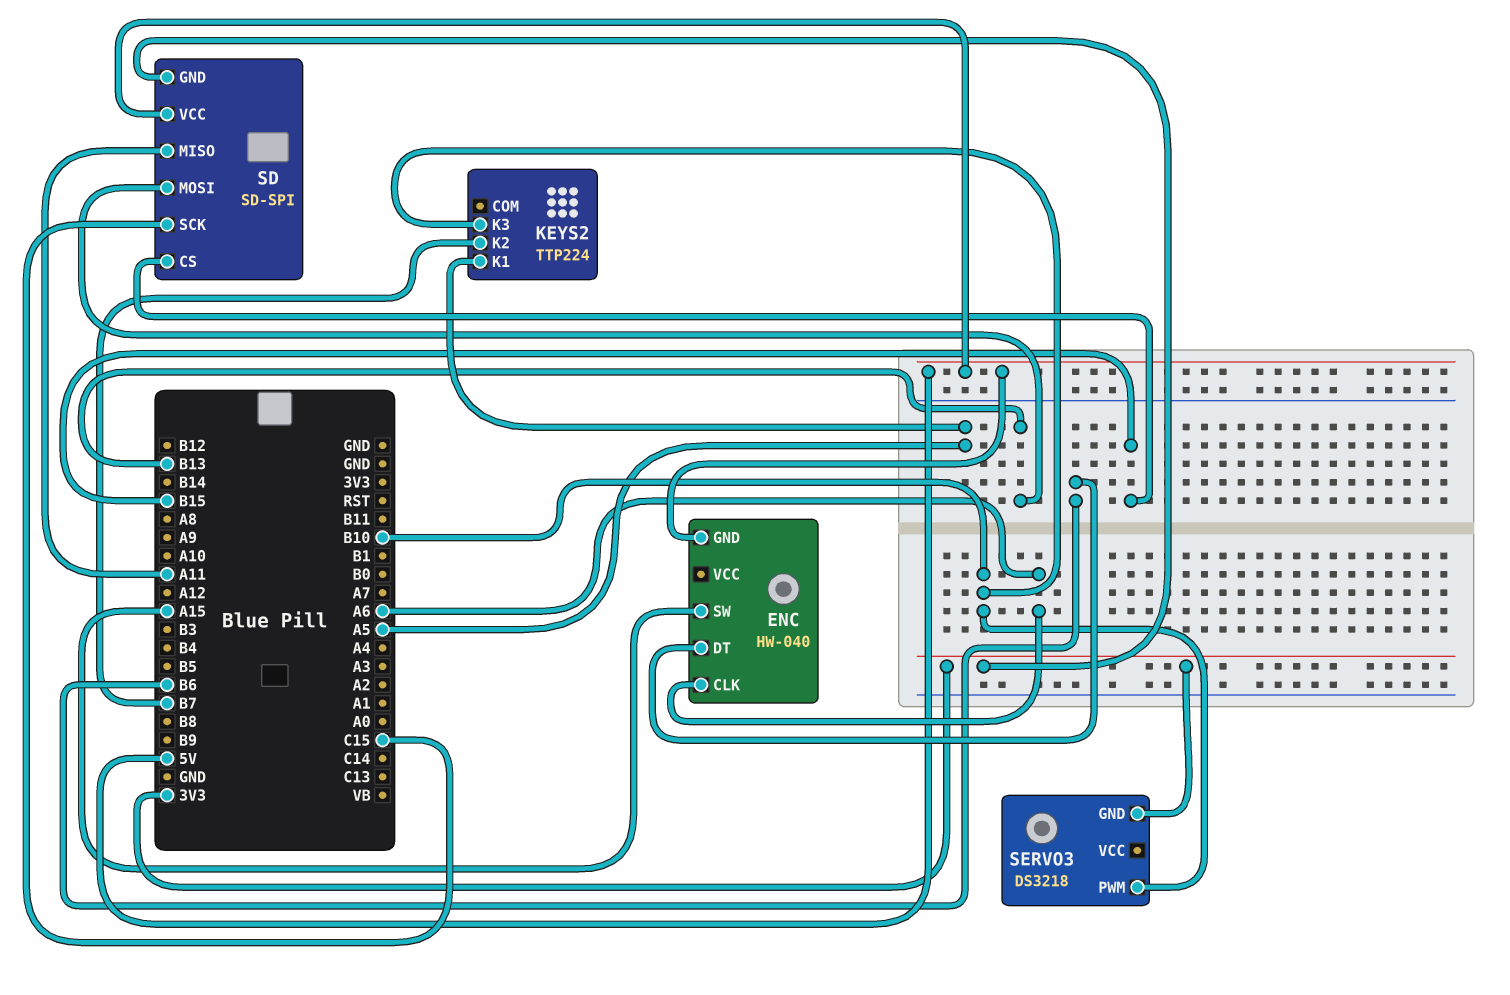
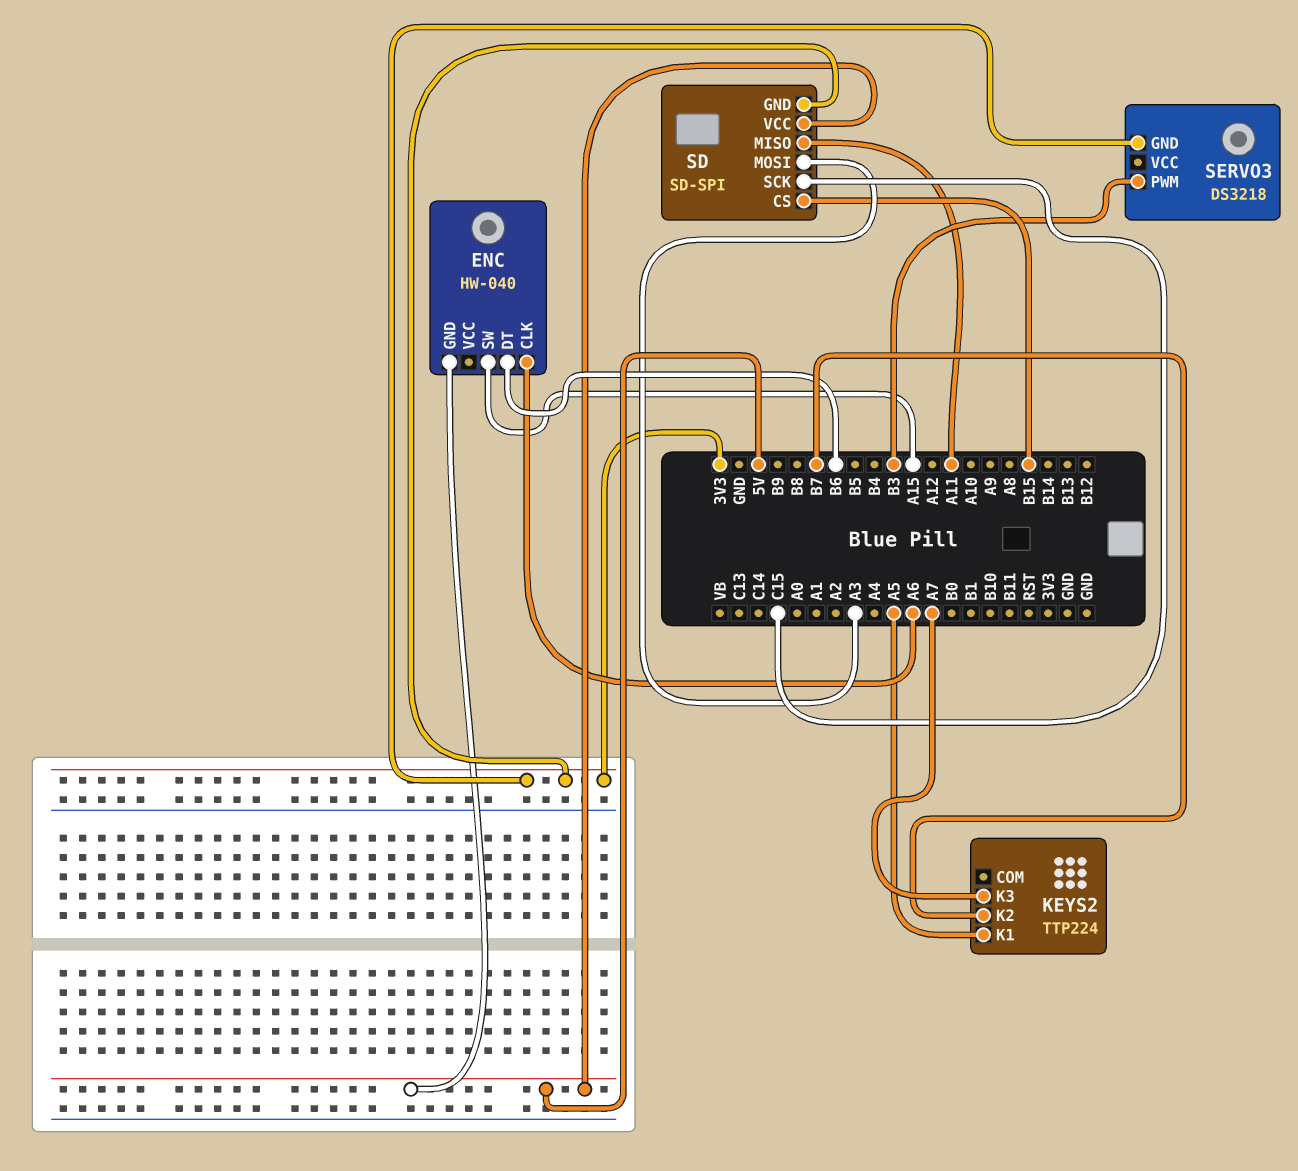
KEYS2 pin K3: B10 -> A7
SD pin MOSI: B13 -> A3
SERVO3 pin PWM: B10 -> B3

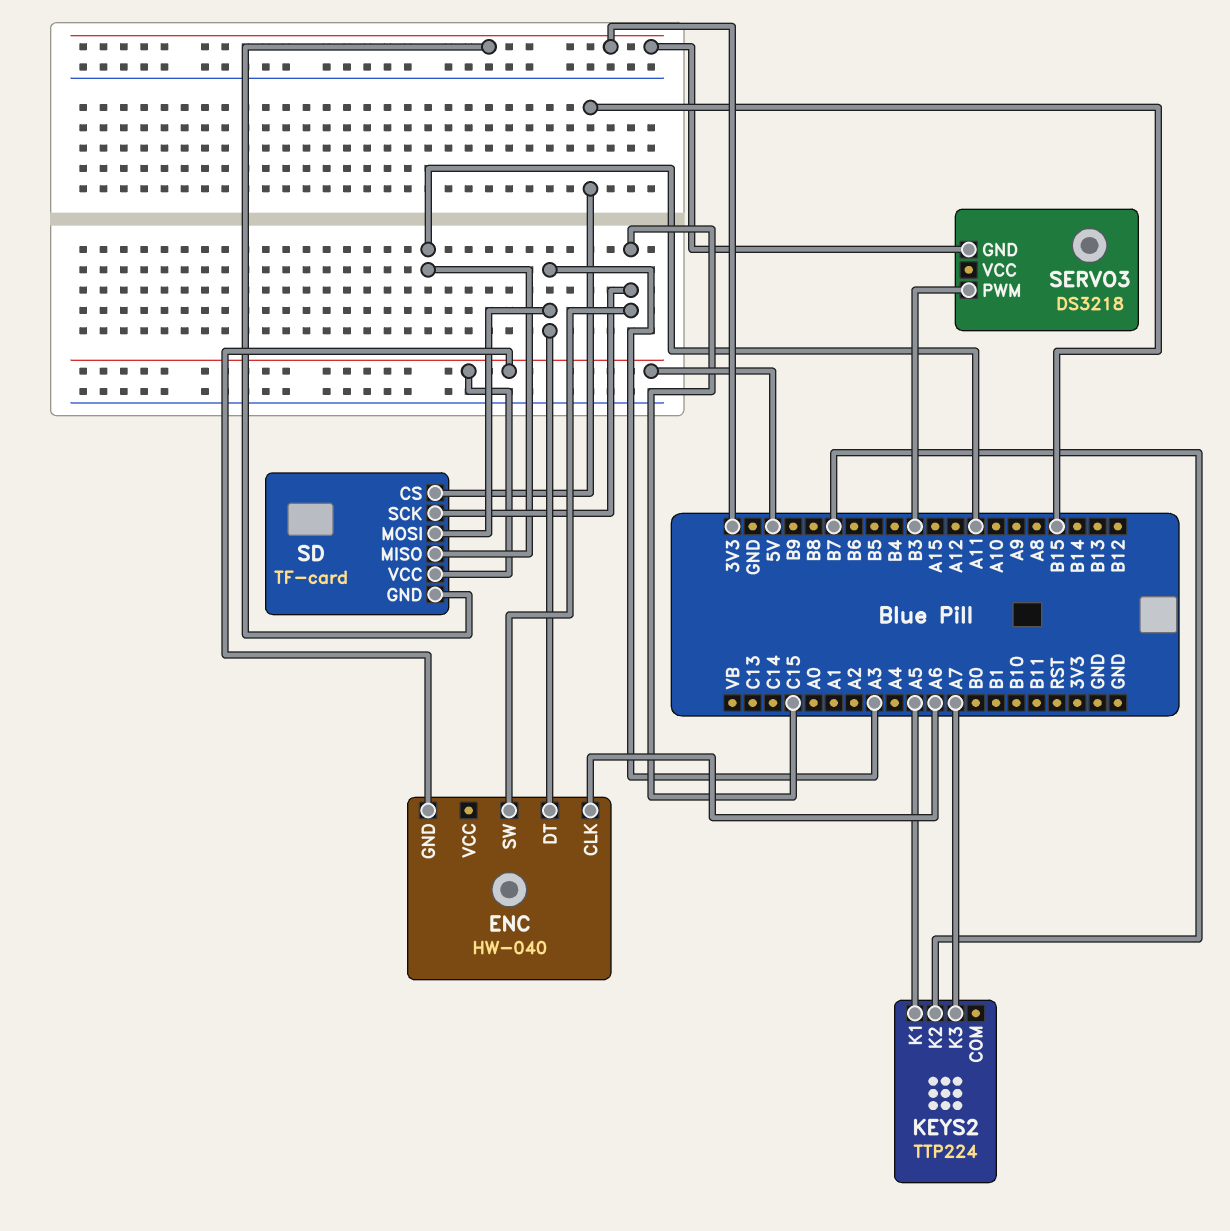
ENC pin DT: B6 -> A3
ENC pin SW: A15 -> C15
SD: SD-SPI -> TF-card

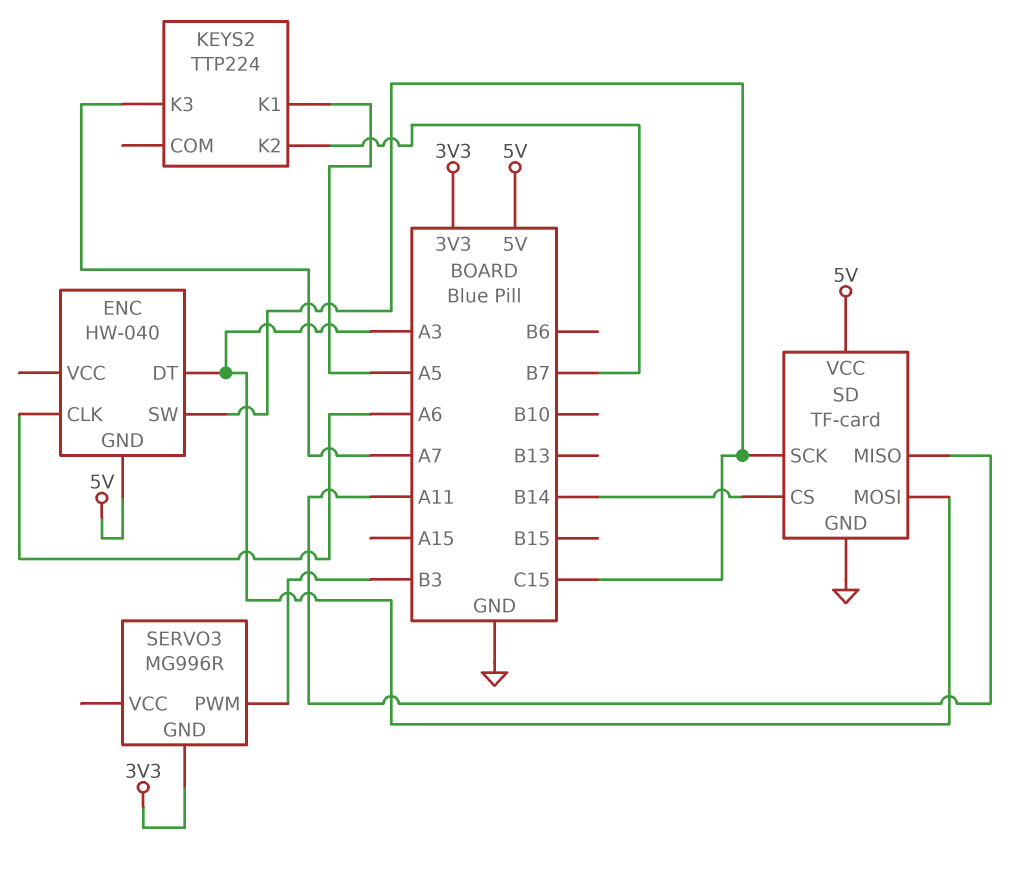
SD pin CS: B15 -> B14
SD pin GND: 3V3 -> GND
SERVO3: DS3218 -> MG996R

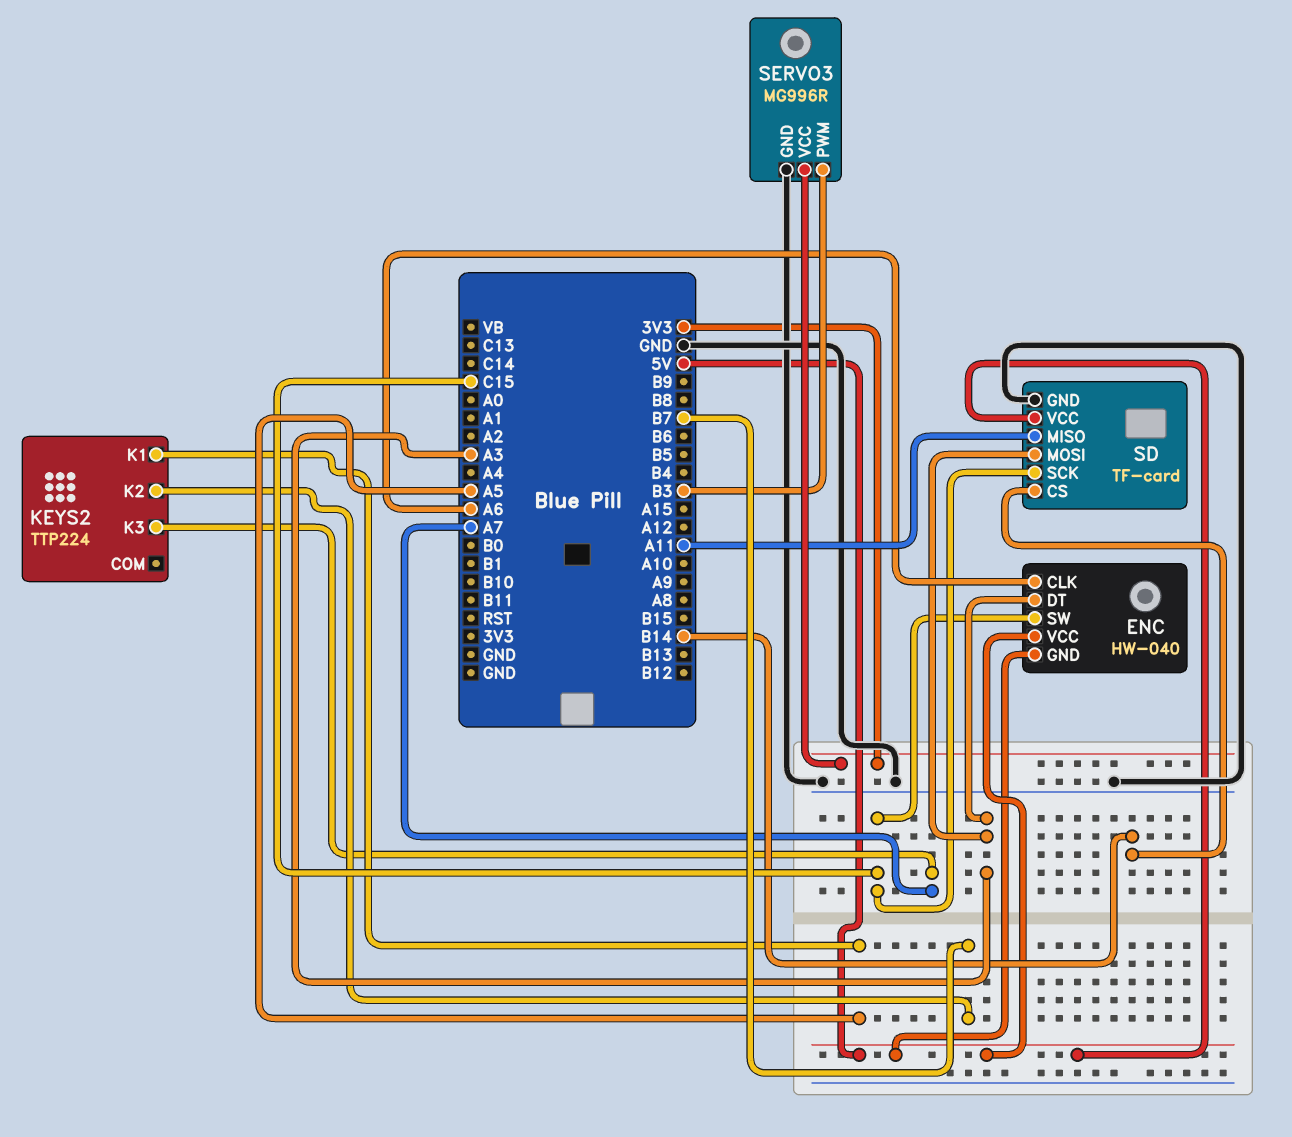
ENC pin VCC: none -> 5V
SERVO3 pin GND: 3V3 -> GND
SERVO3 pin VCC: none -> 3V3

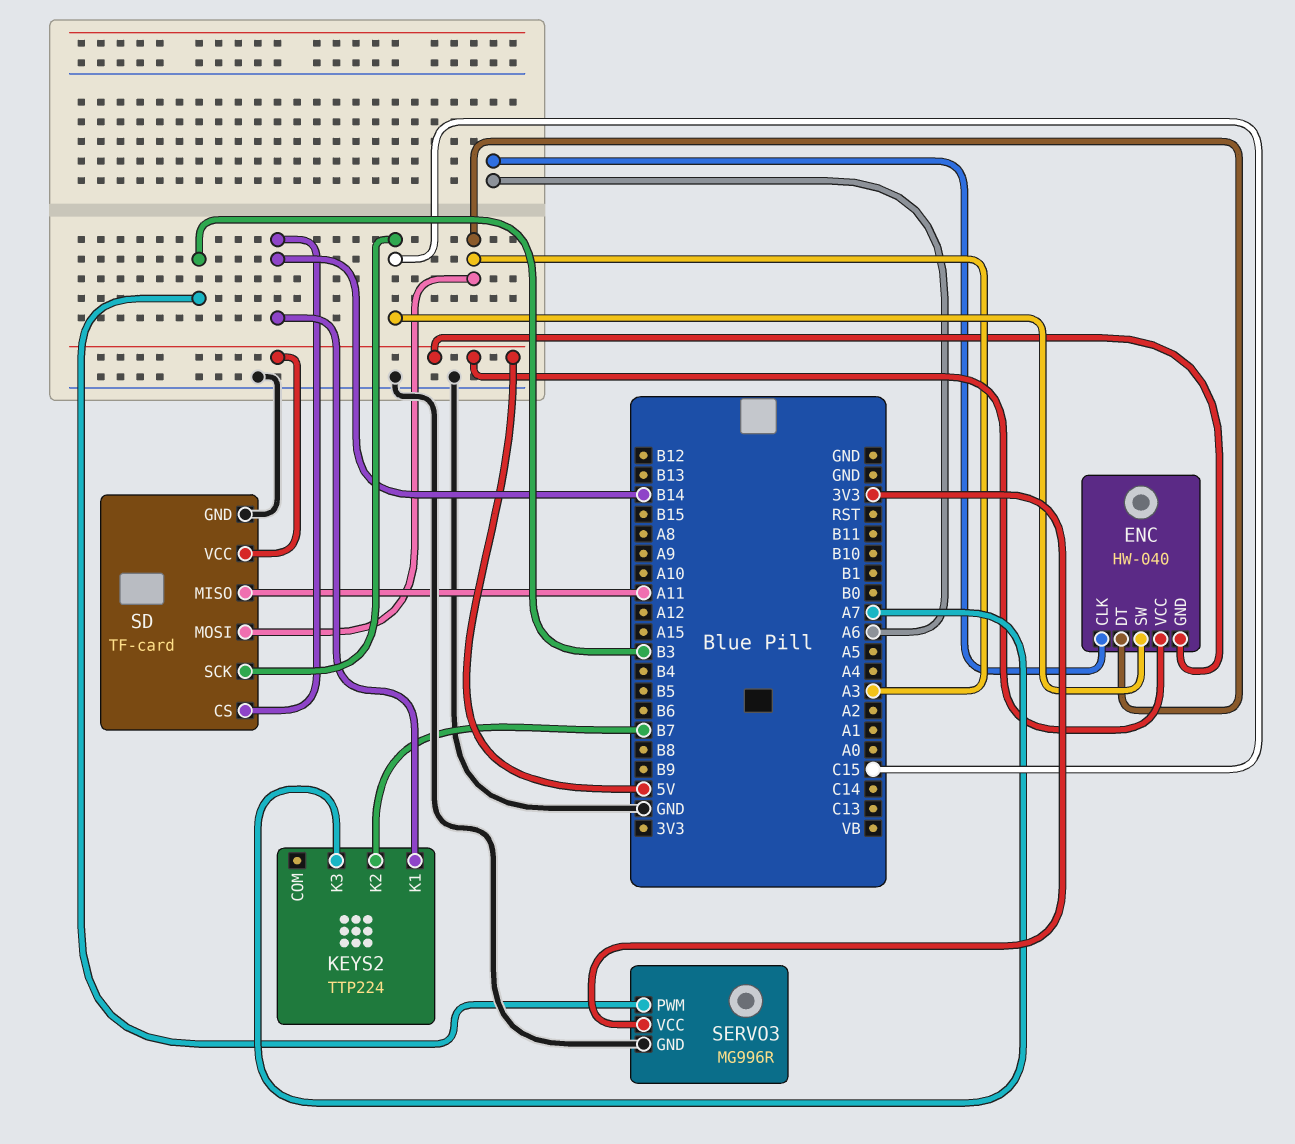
KEYS2 pin K1: A5 -> B14

